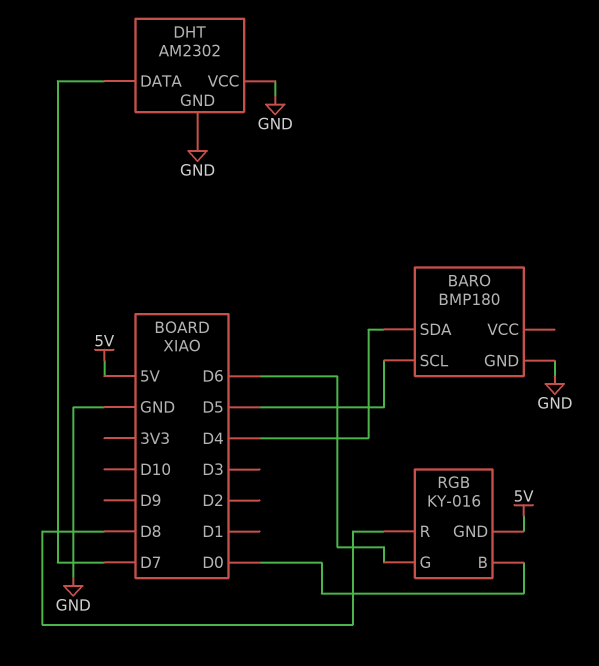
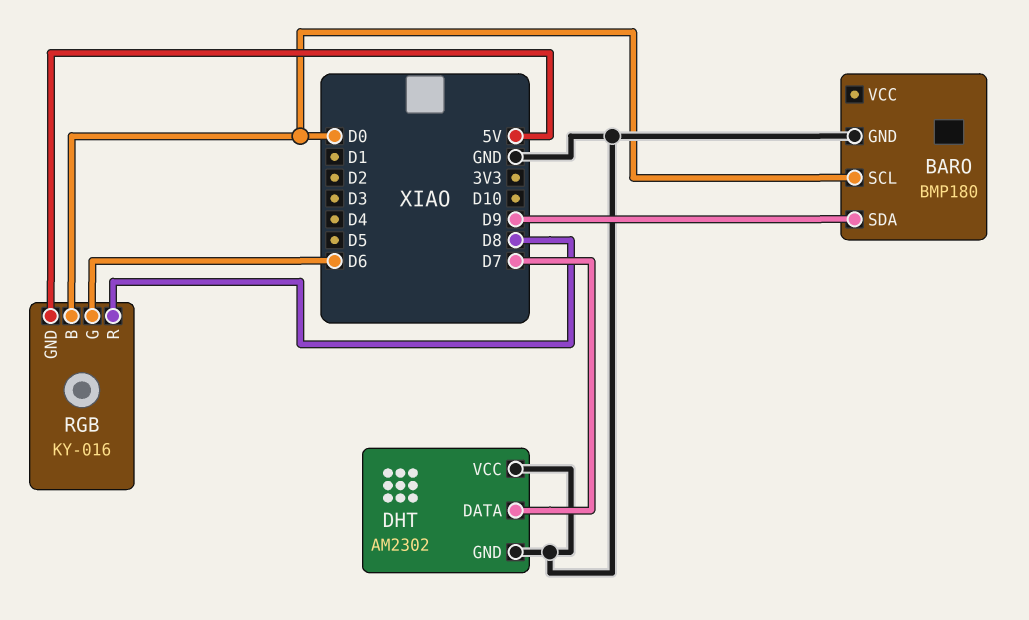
BARO pin SCL: D5 -> D0
BARO pin SDA: D4 -> D9

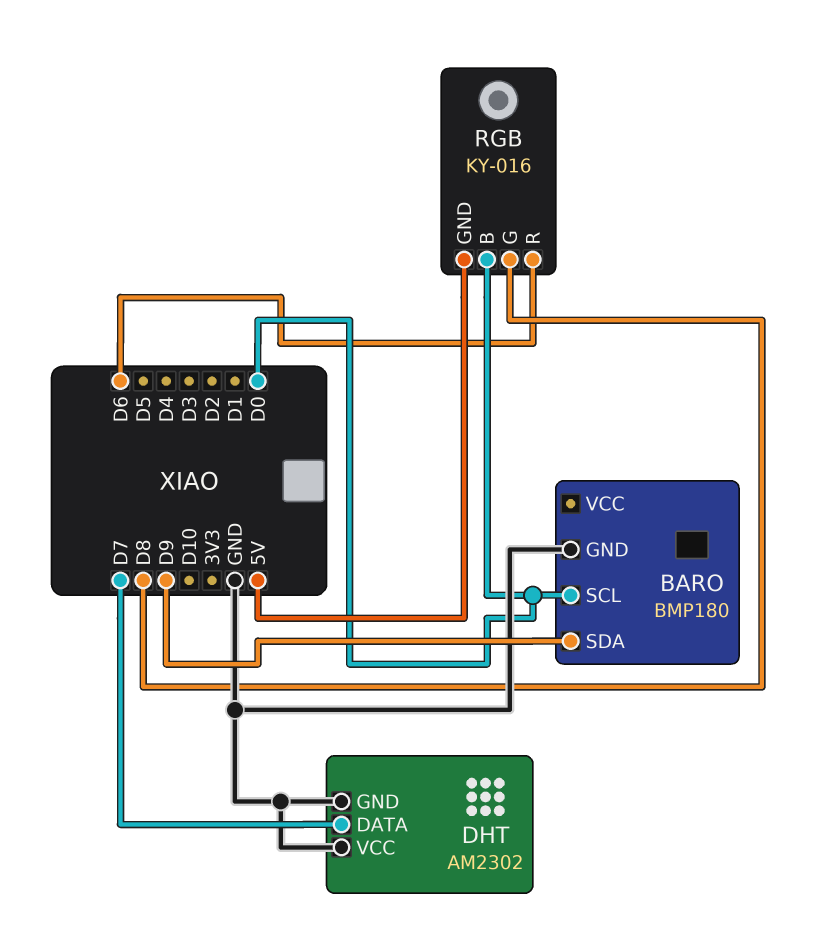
RGB pin G: D6 -> D8
RGB pin R: D8 -> D6

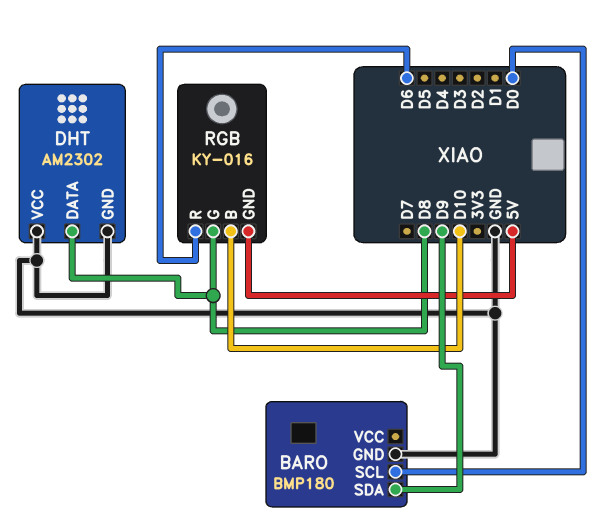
DHT pin DATA: D7 -> D8
RGB pin B: D0 -> D10

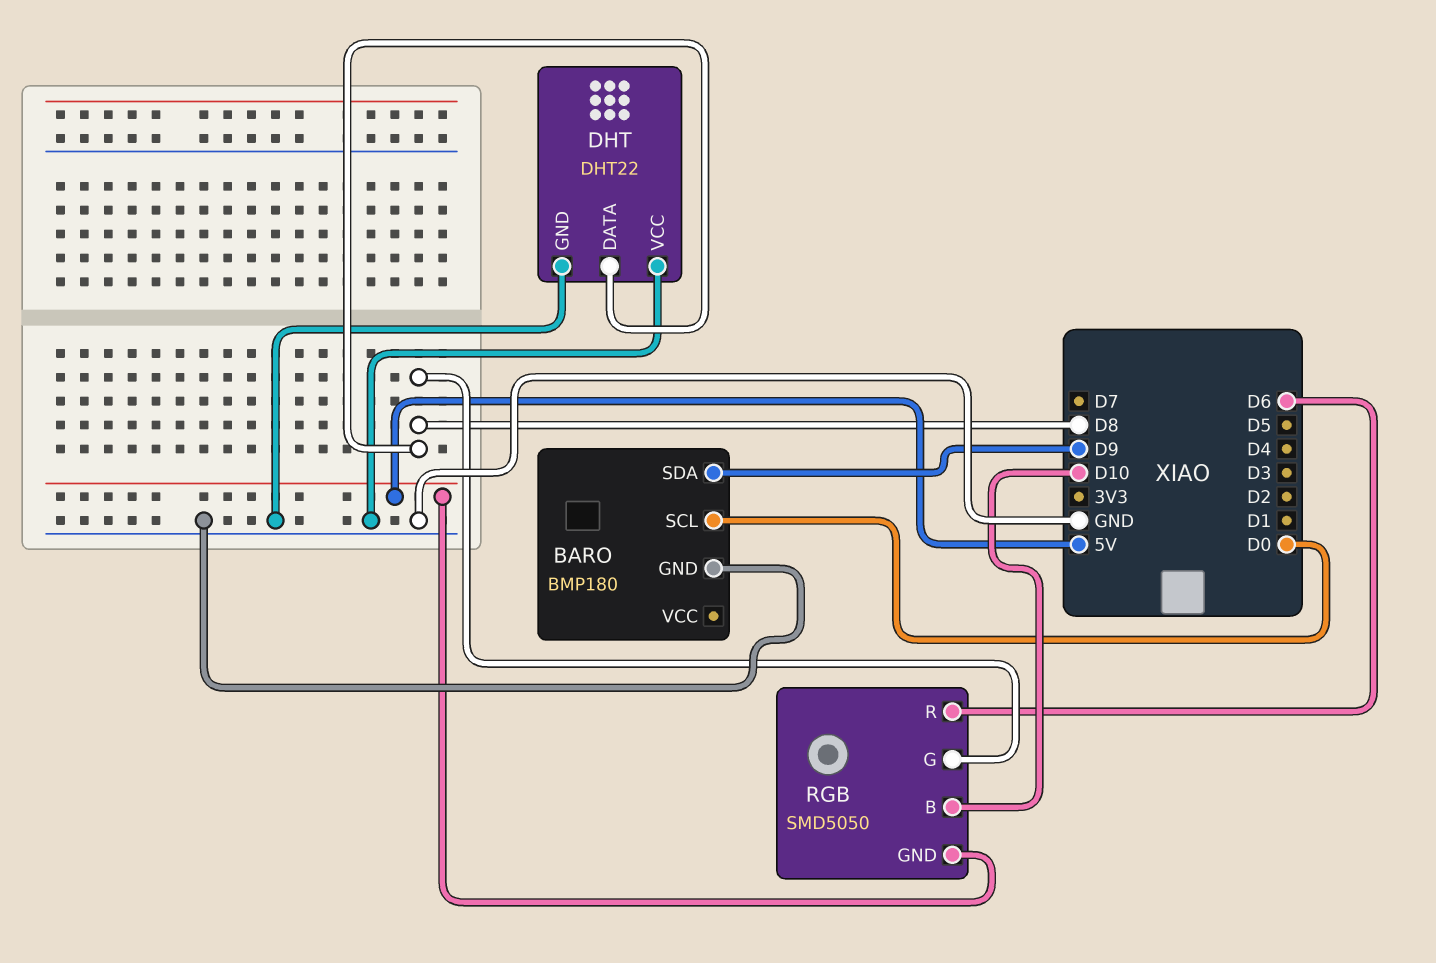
DHT: AM2302 -> DHT22
RGB: KY-016 -> SMD5050

